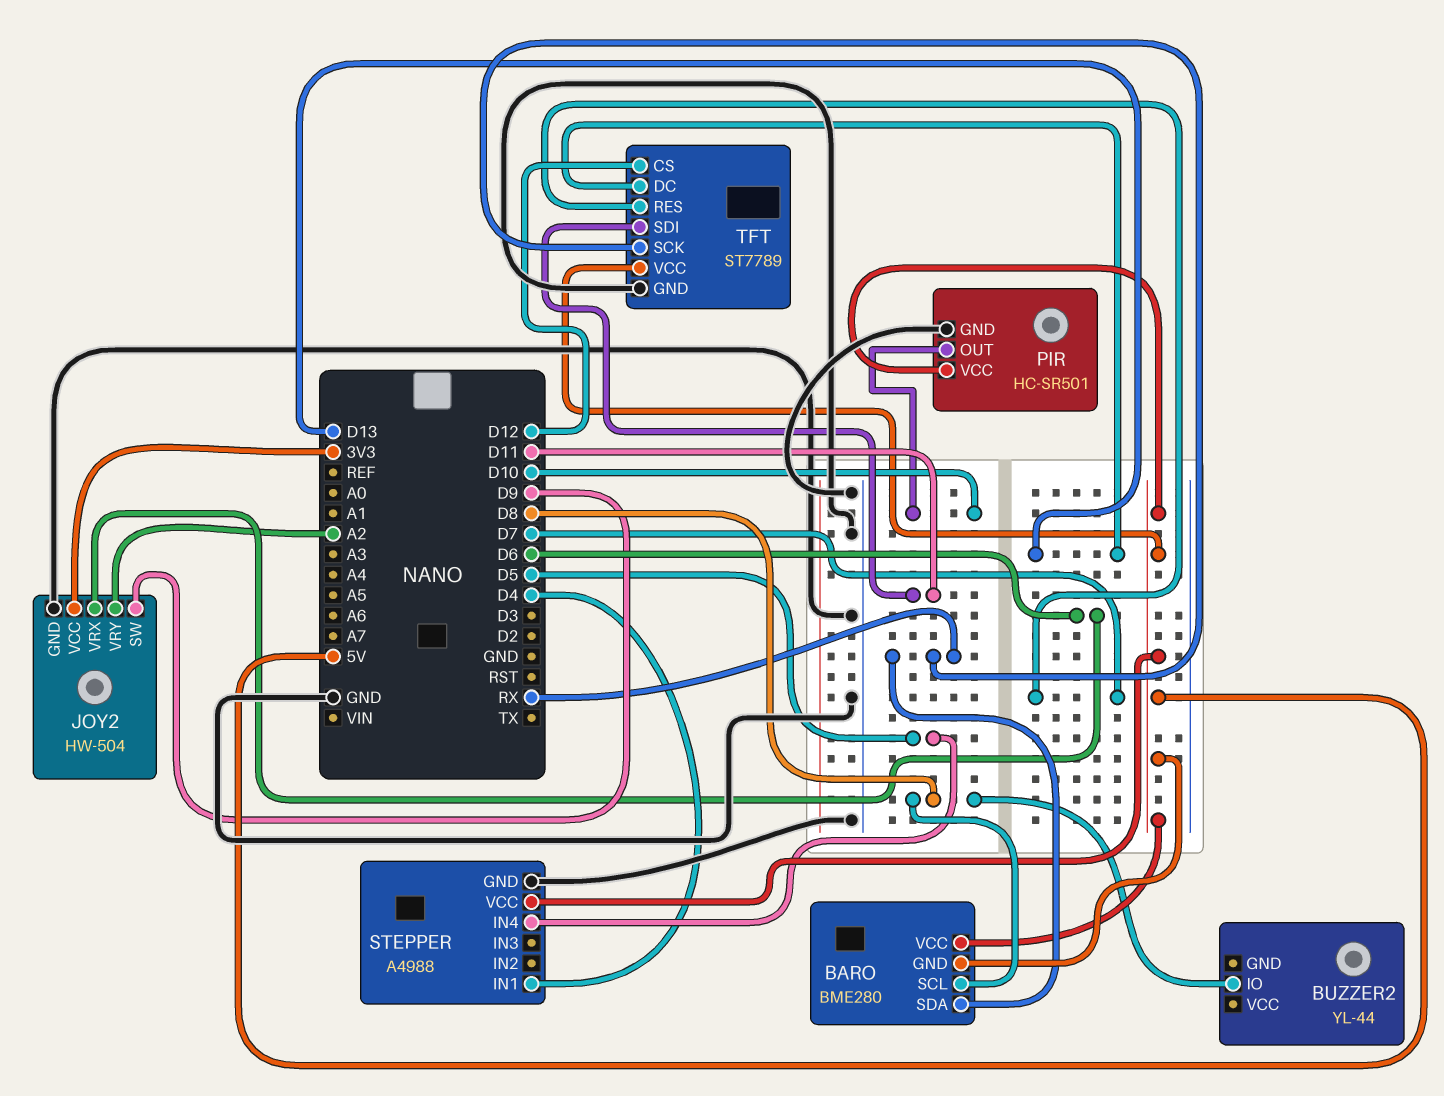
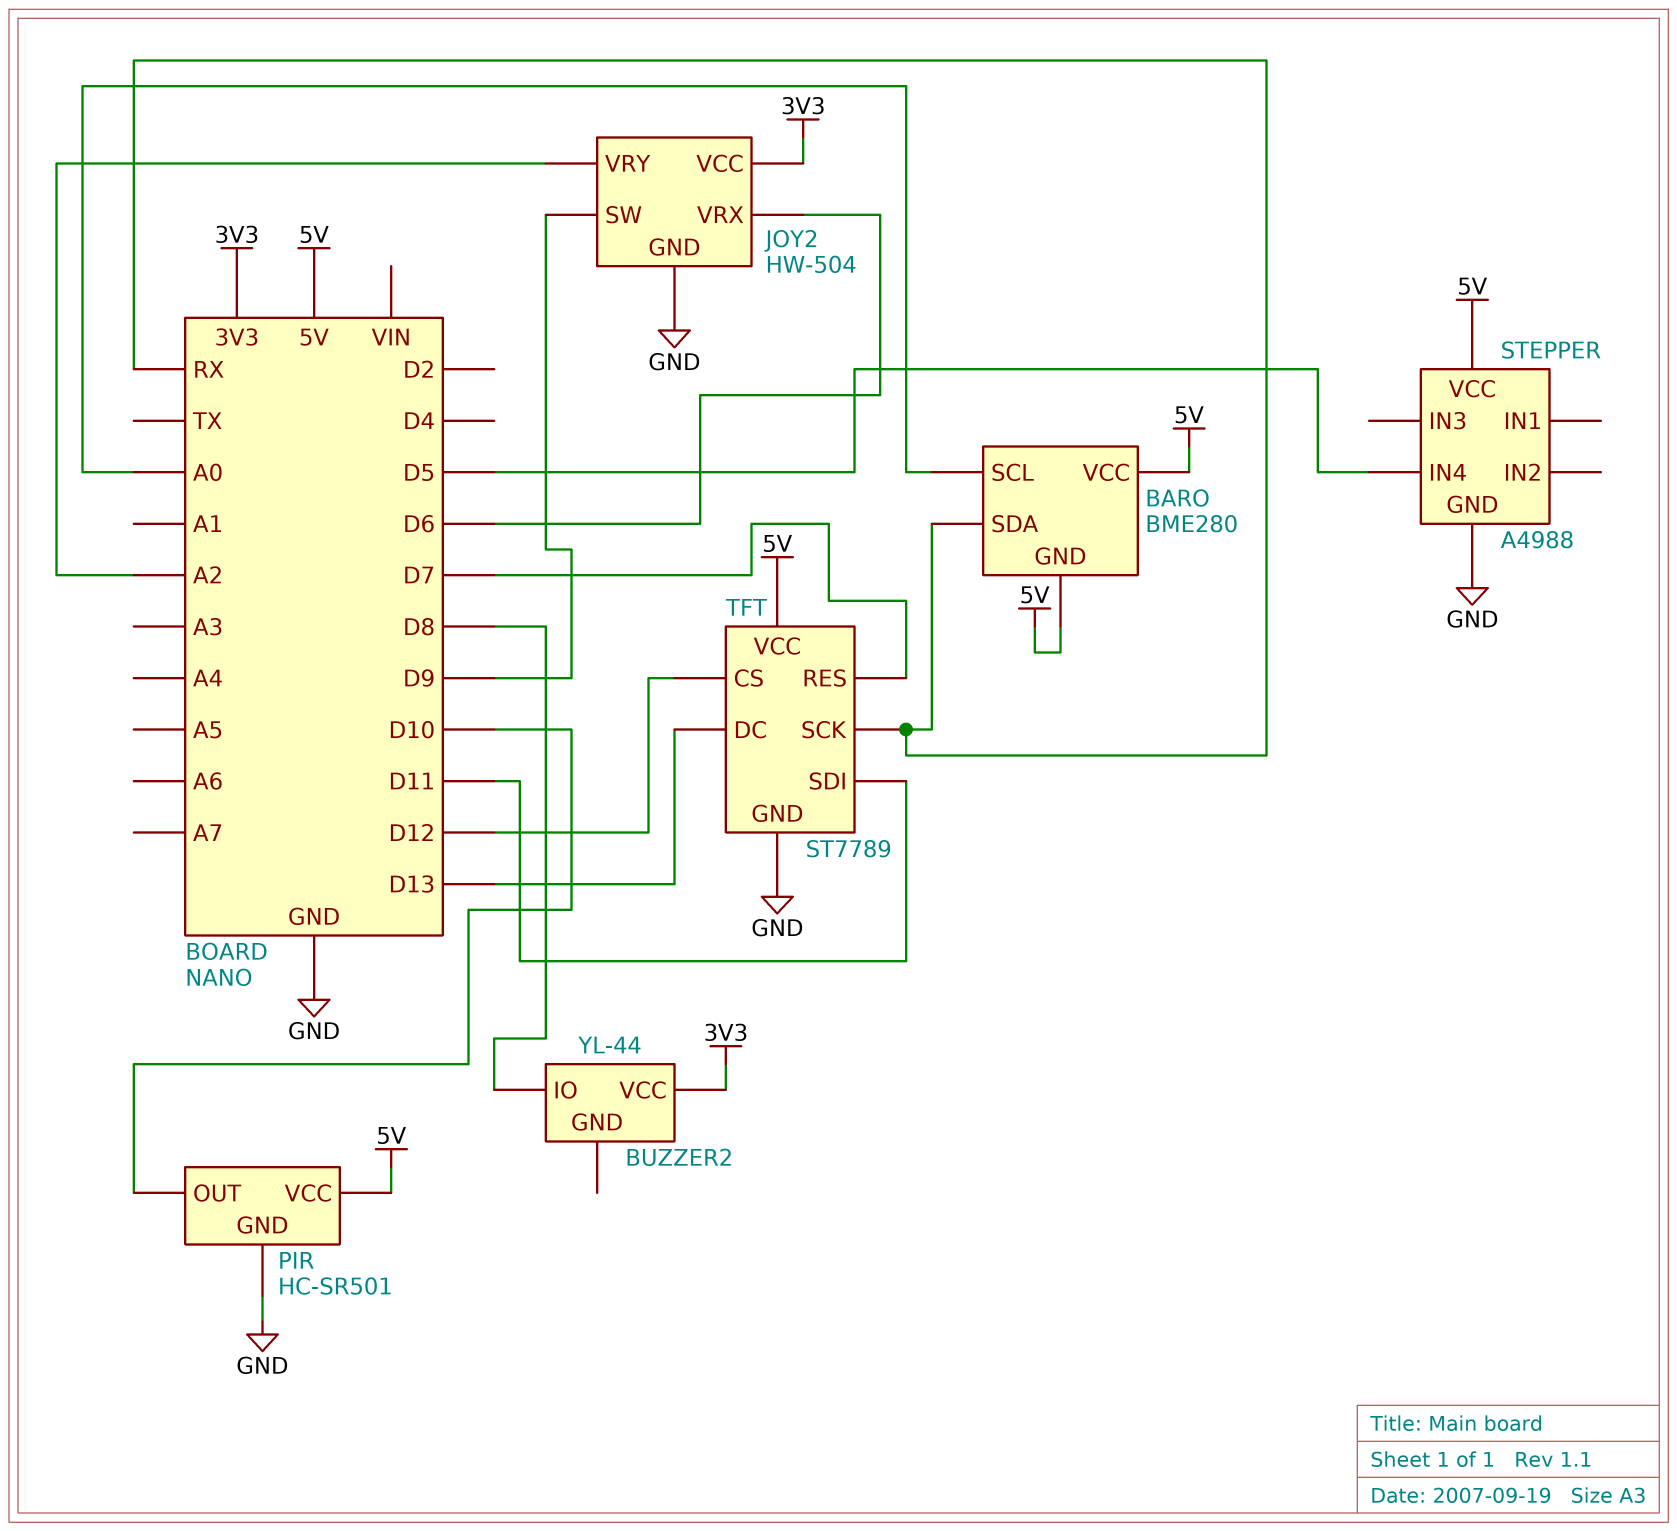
BARO pin SCL: D8 -> A0
BUZZER2 pin VCC: none -> 3V3
STEPPER pin IN1: D4 -> none

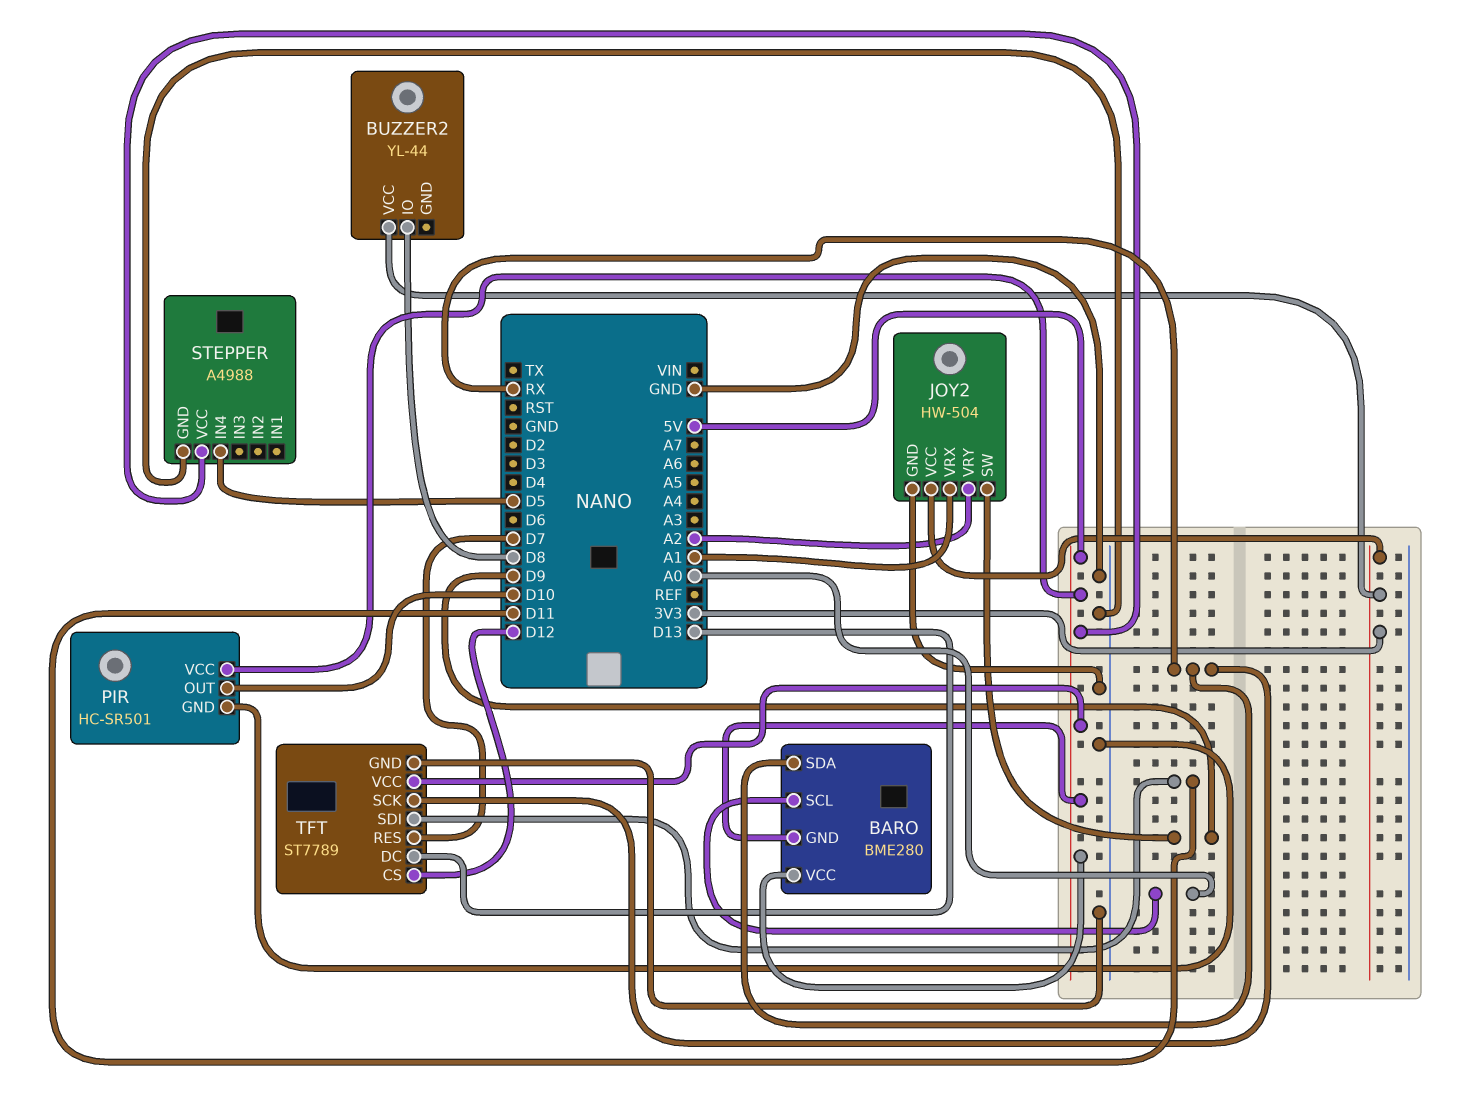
JOY2 pin VRX: D6 -> A1

